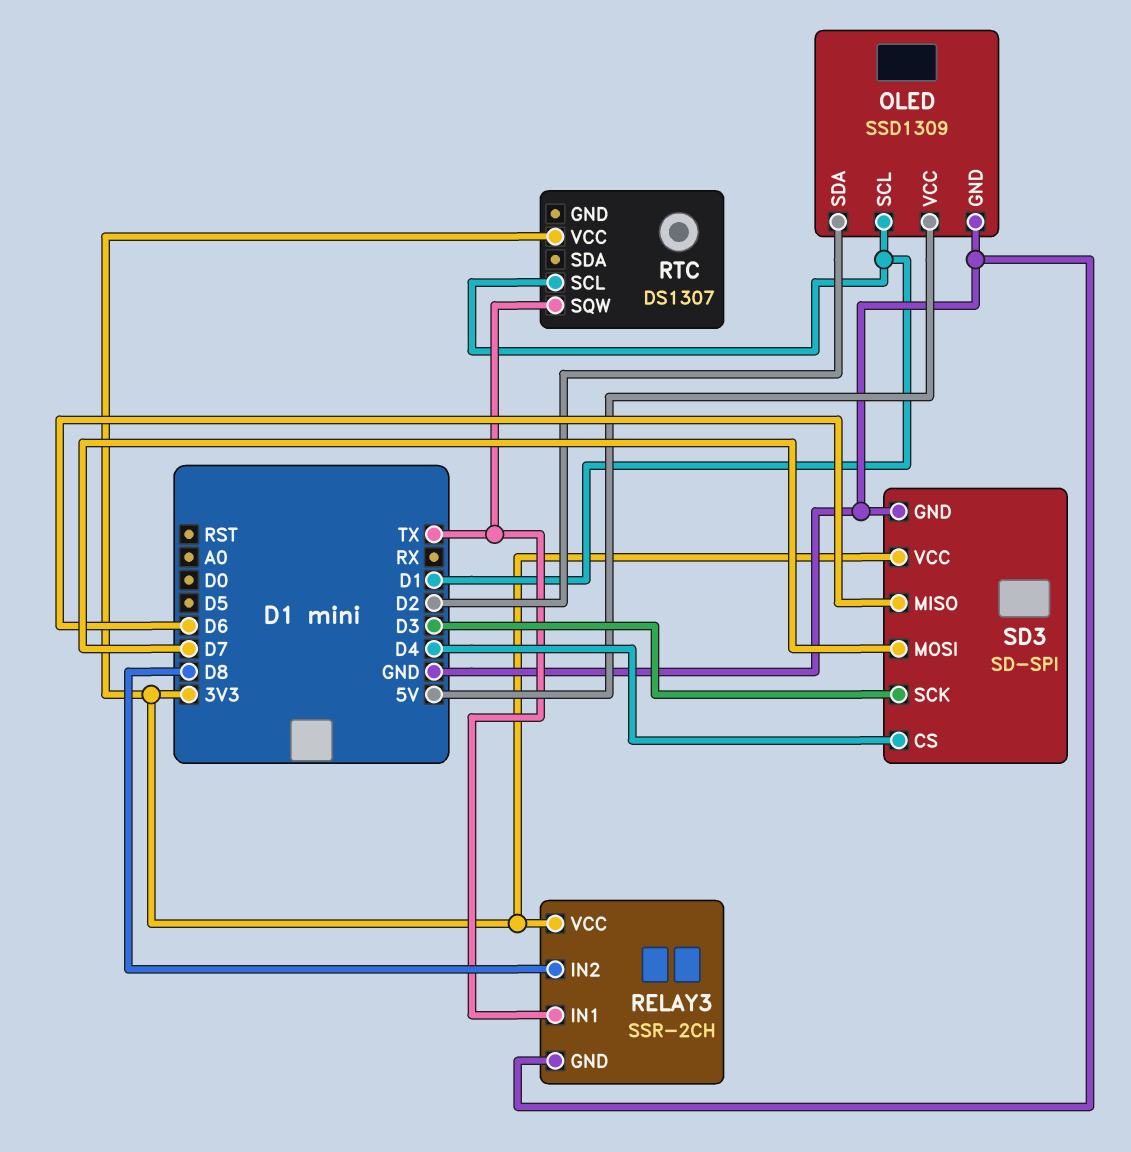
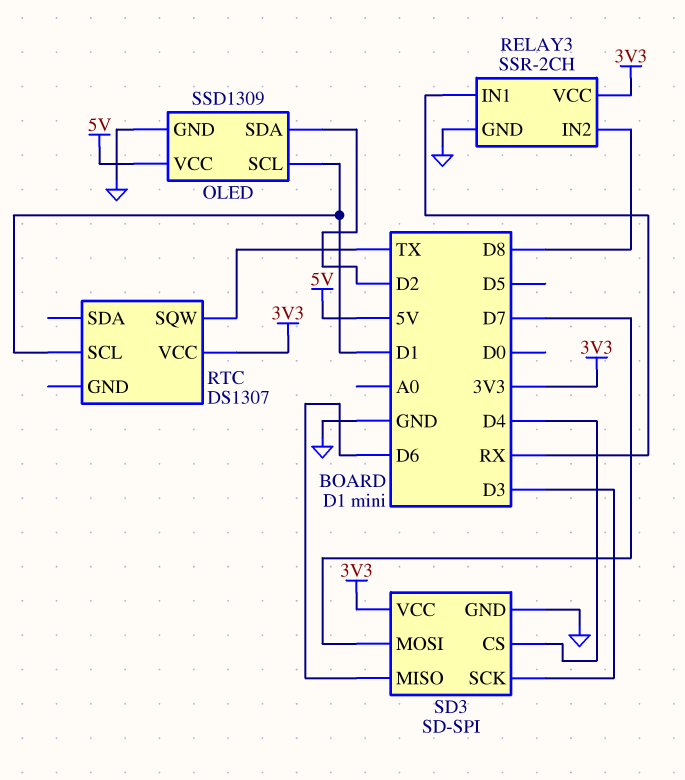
RELAY3 pin IN1: TX -> RX

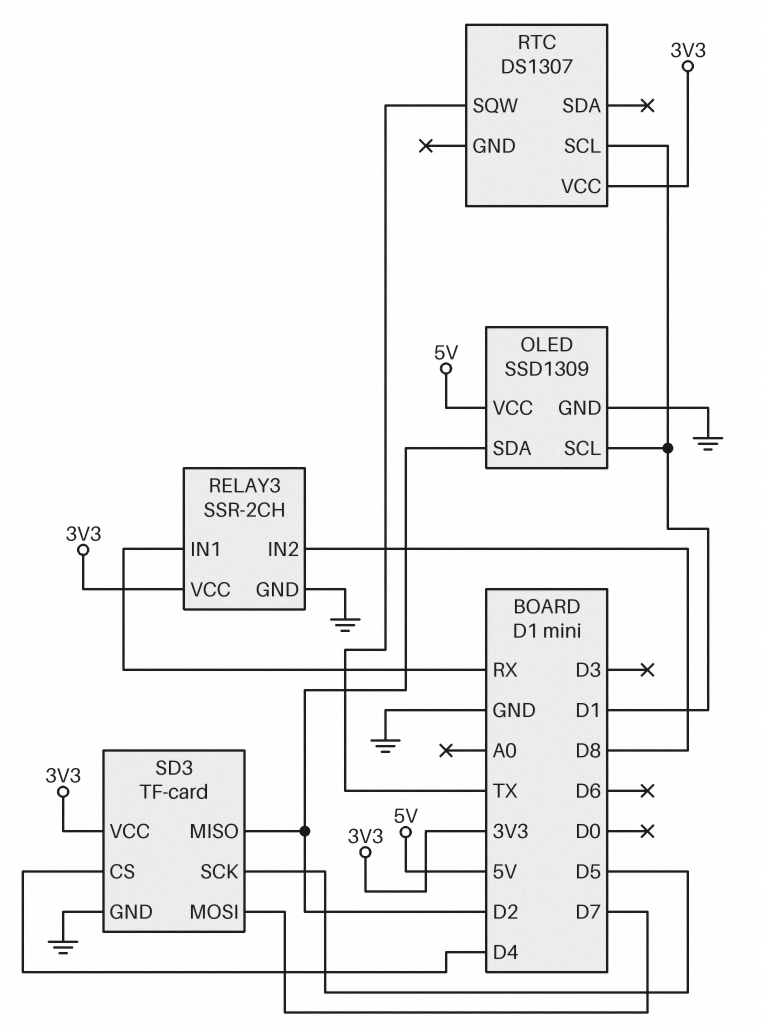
SD3: SD-SPI -> TF-card
SD3 pin MISO: D6 -> D2
SD3 pin SCK: D3 -> D5

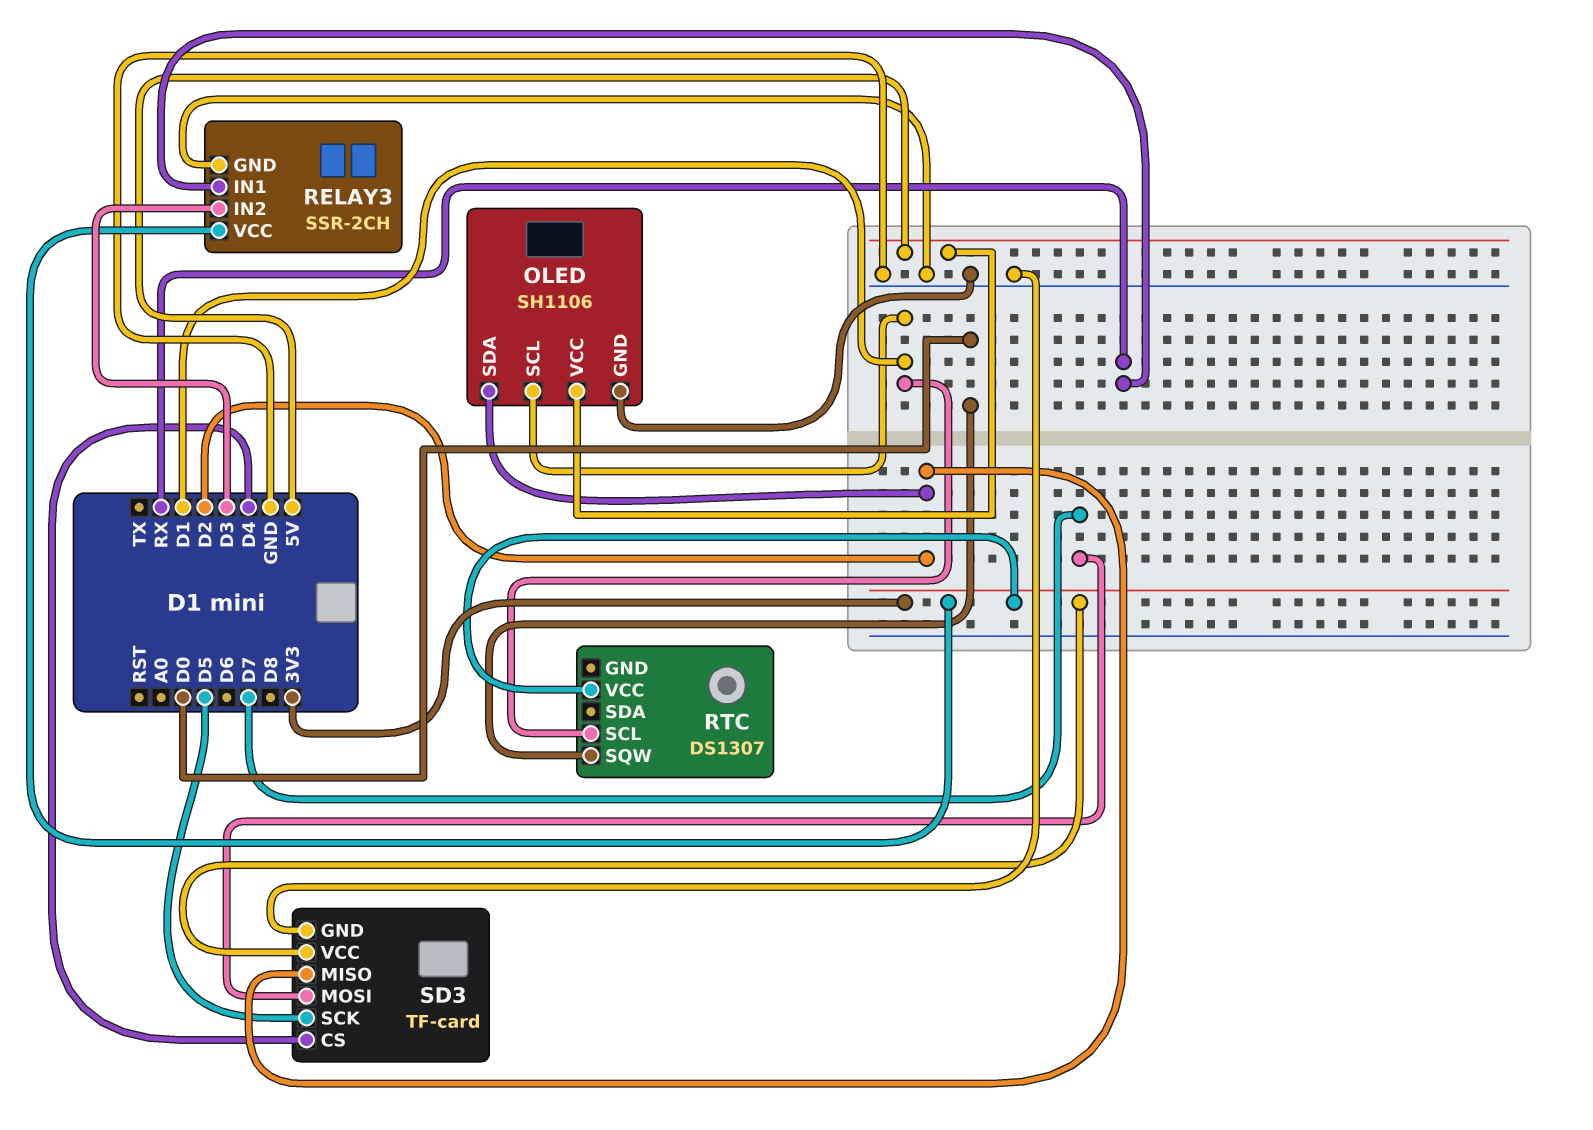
OLED: SSD1309 -> SH1106
RELAY3 pin IN2: D8 -> D3
RTC pin SQW: TX -> D0

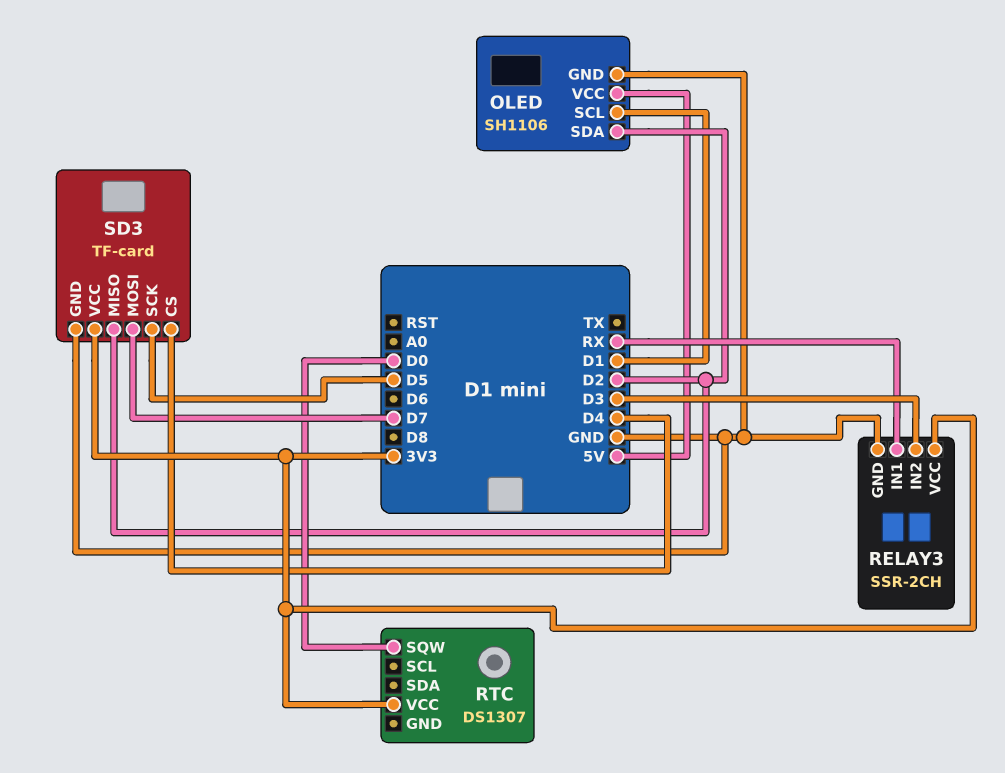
RTC pin SCL: D1 -> none

